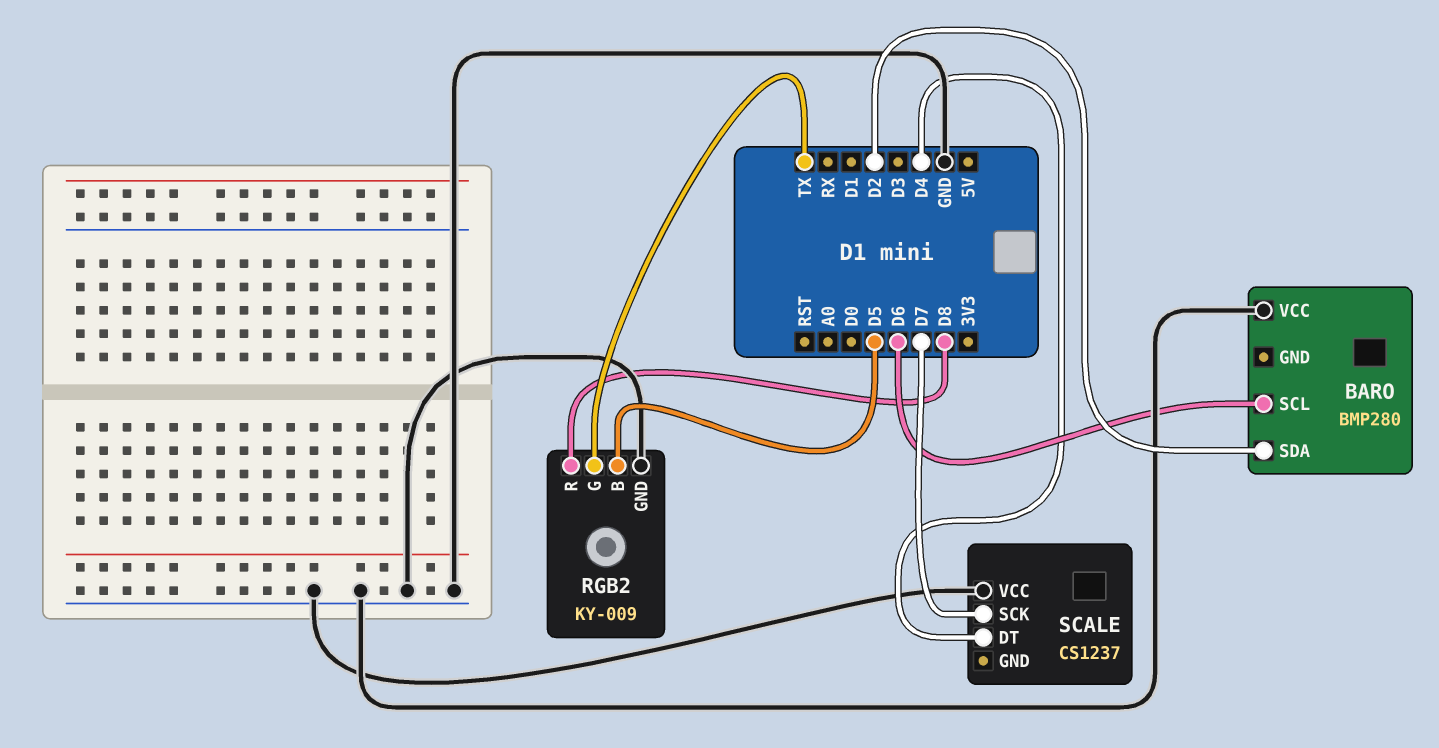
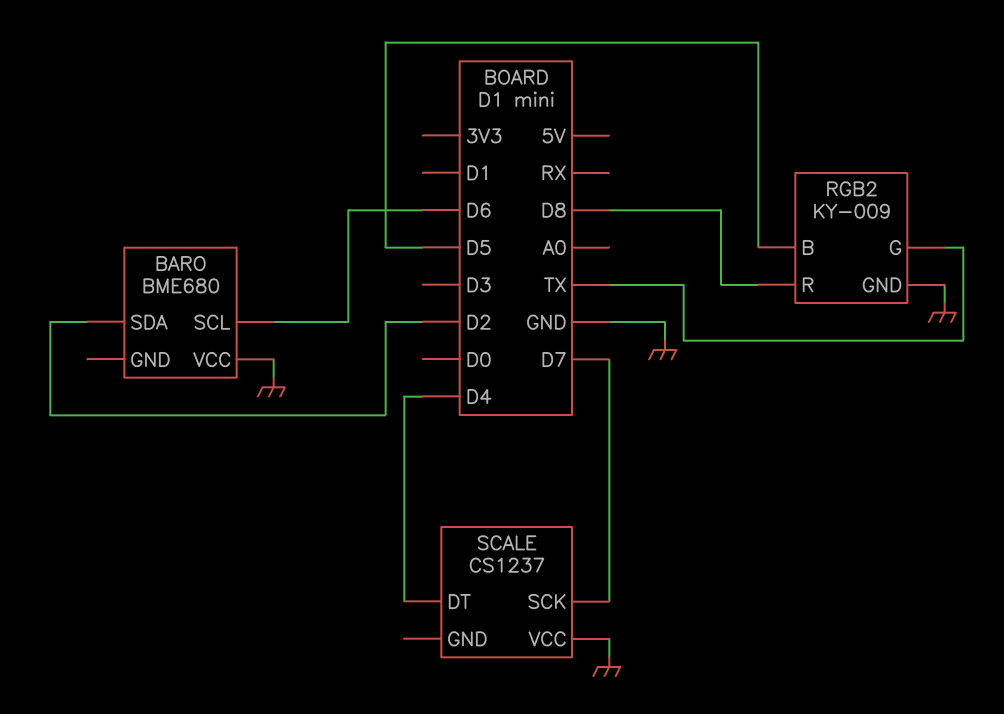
BARO: BMP280 -> BME680

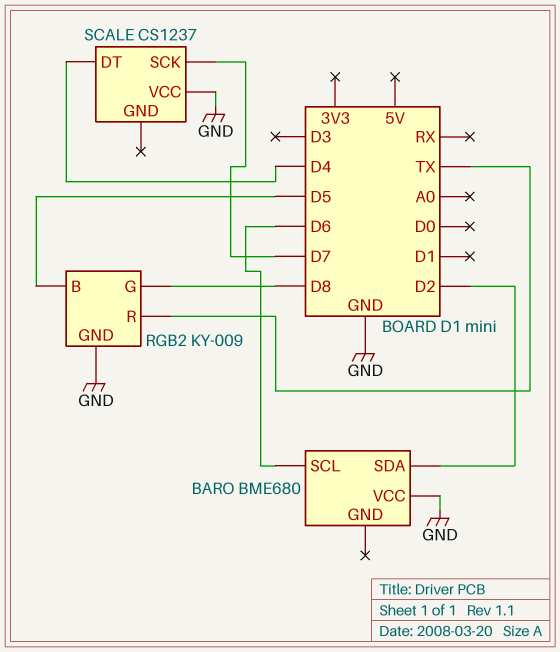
RGB2 pin G: TX -> D8
RGB2 pin R: D8 -> TX

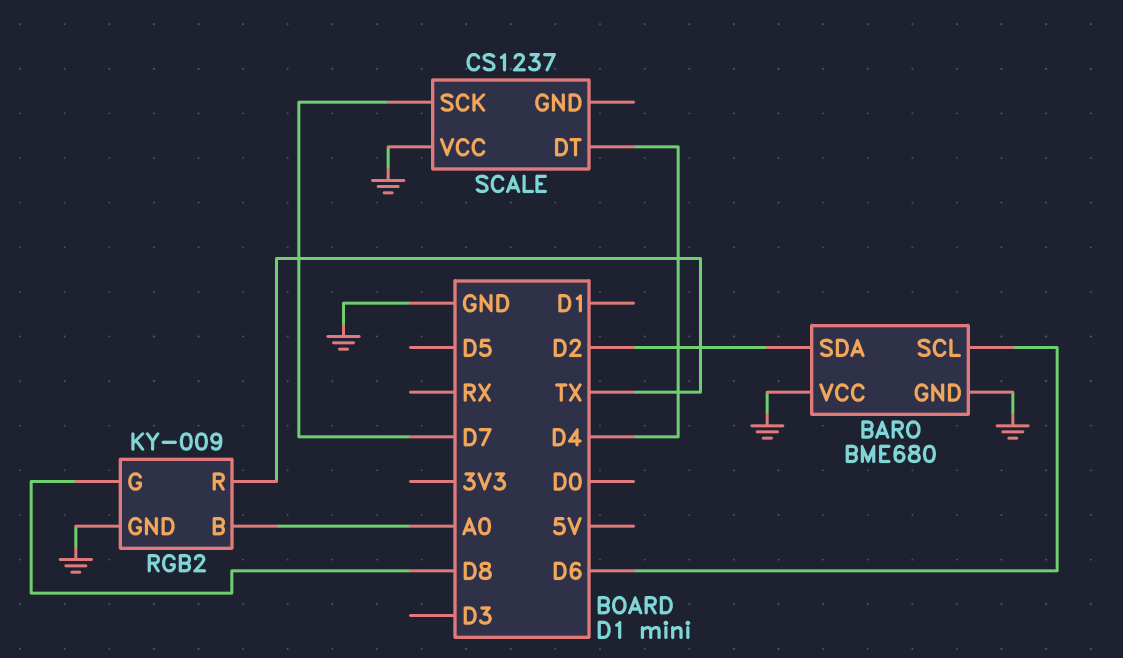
BARO pin GND: none -> GND
RGB2 pin B: D5 -> A0

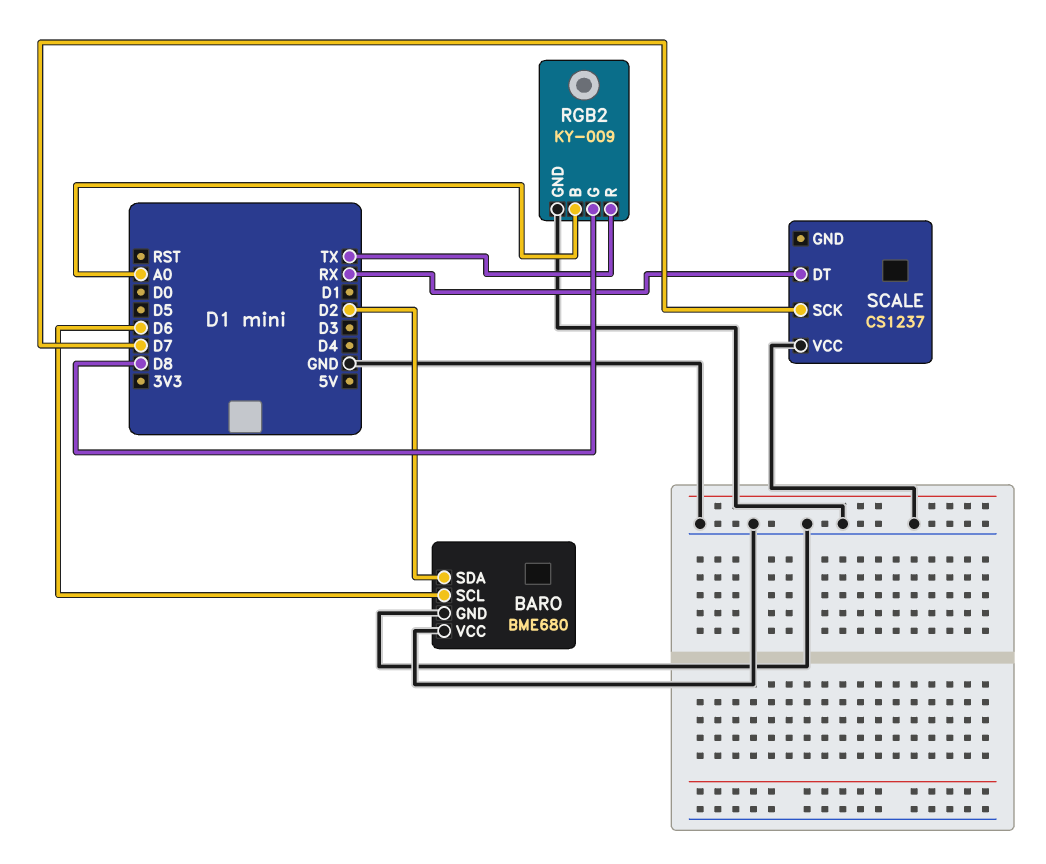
SCALE pin DT: D4 -> RX

